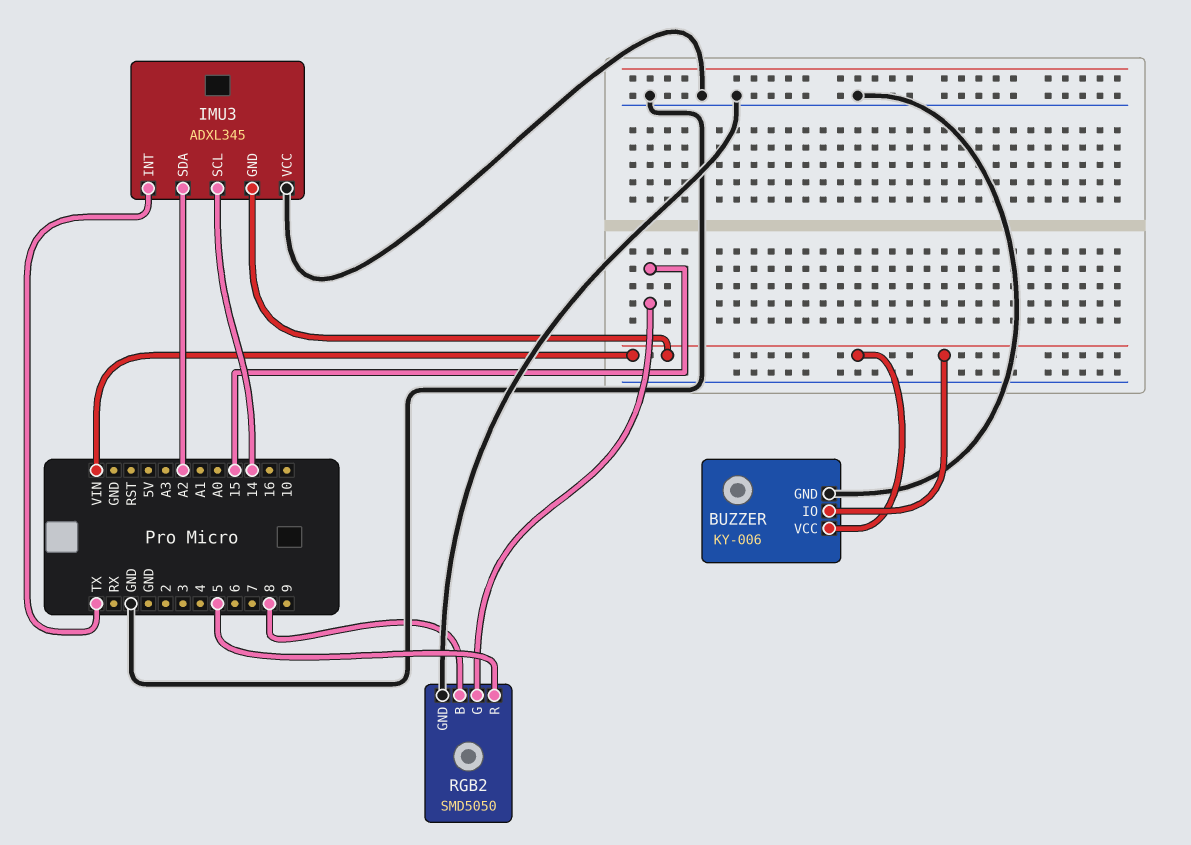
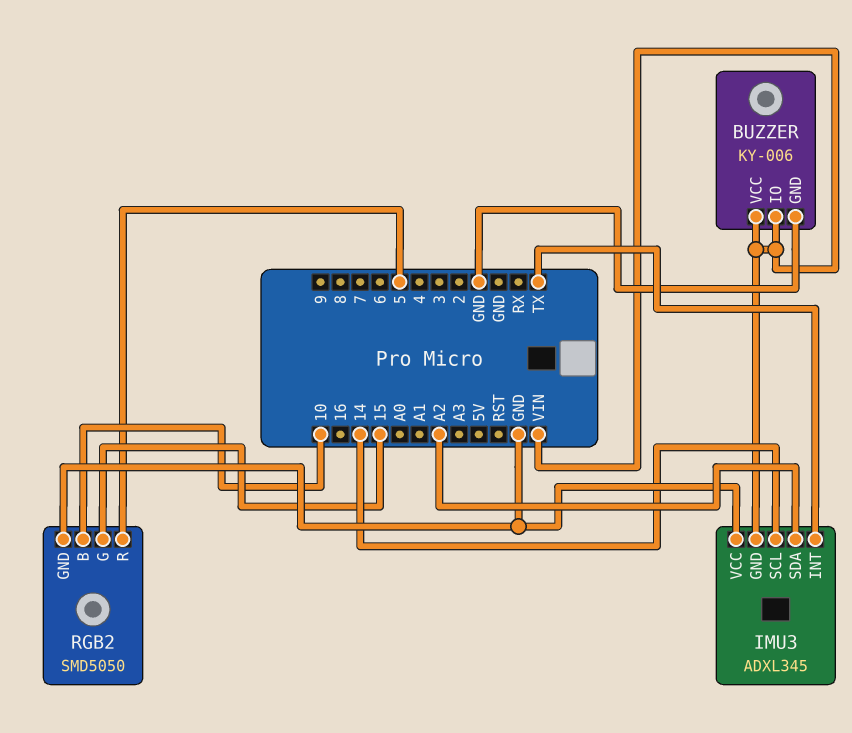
RGB2 pin B: 8 -> 10

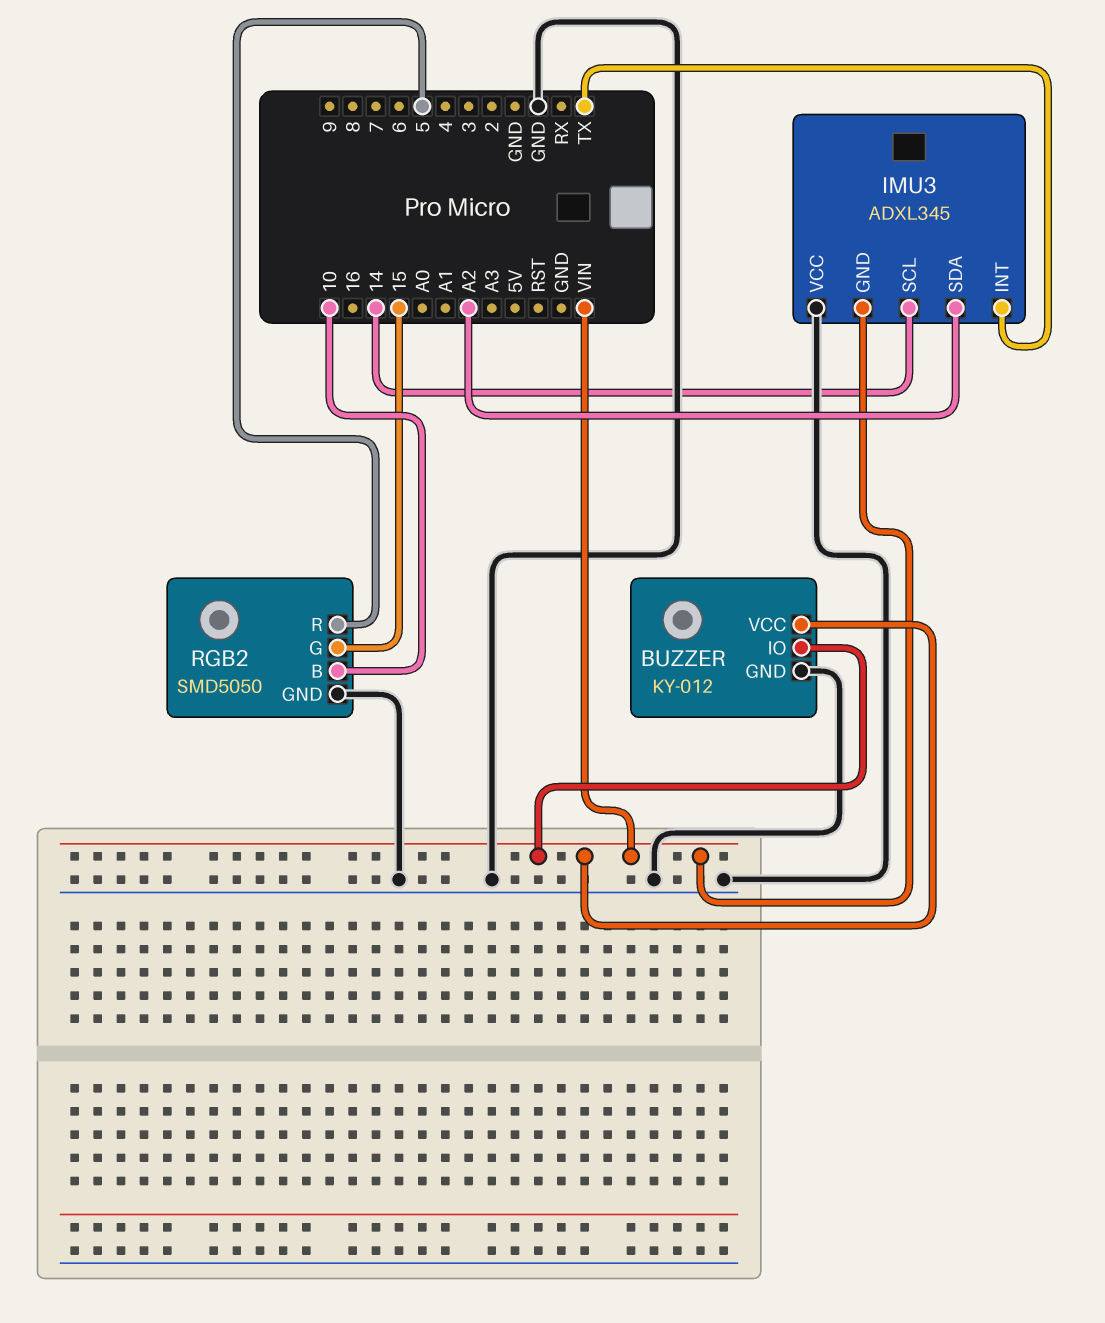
BUZZER: KY-006 -> KY-012

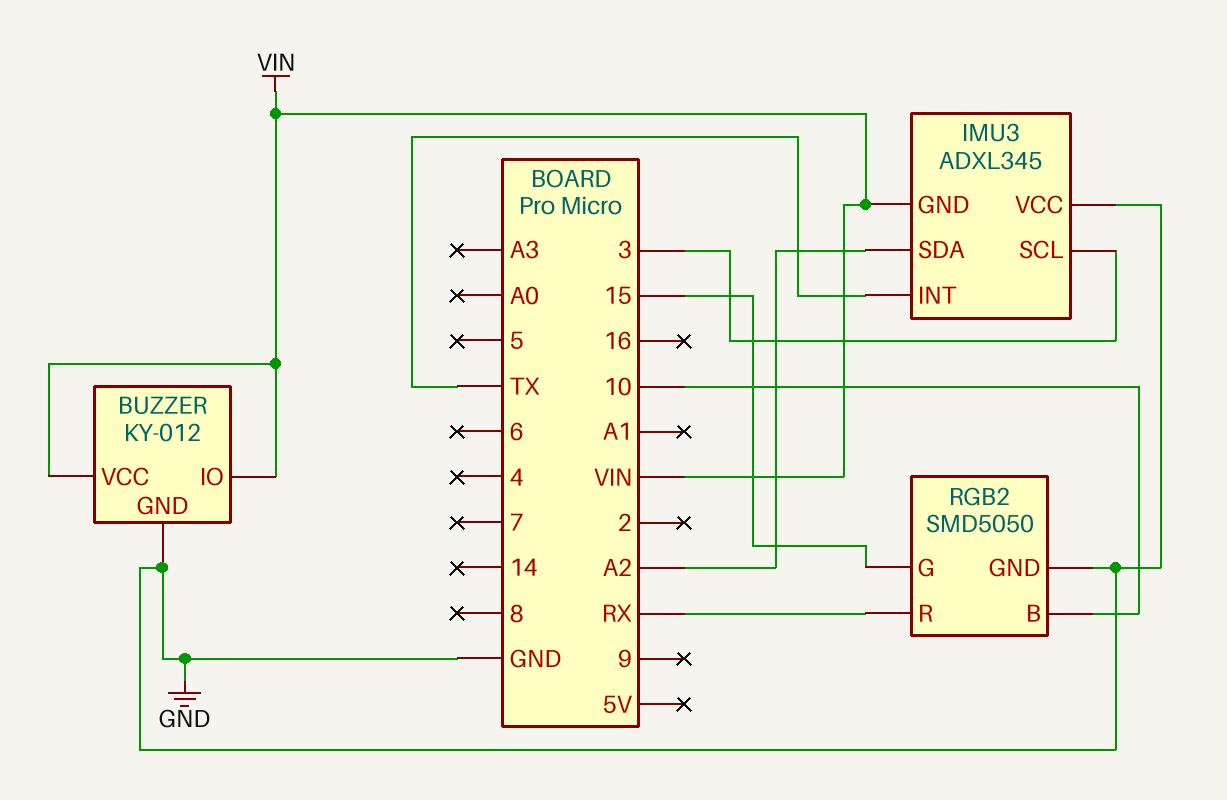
IMU3 pin SCL: 14 -> 3
RGB2 pin R: 5 -> RX

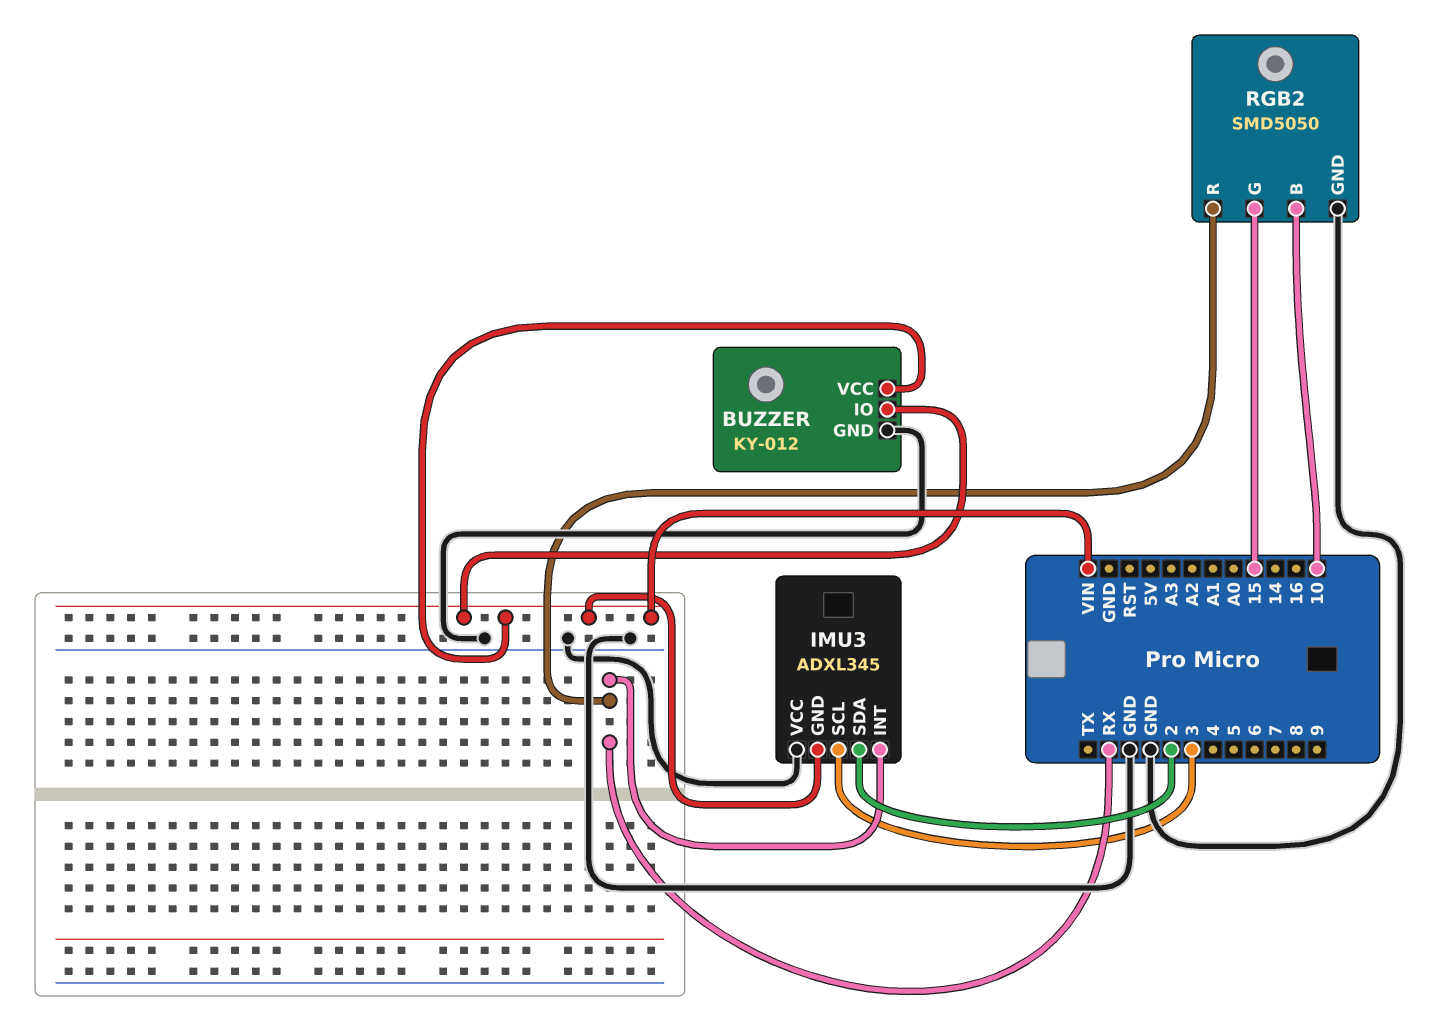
IMU3 pin INT: TX -> RX
IMU3 pin SDA: A2 -> 2

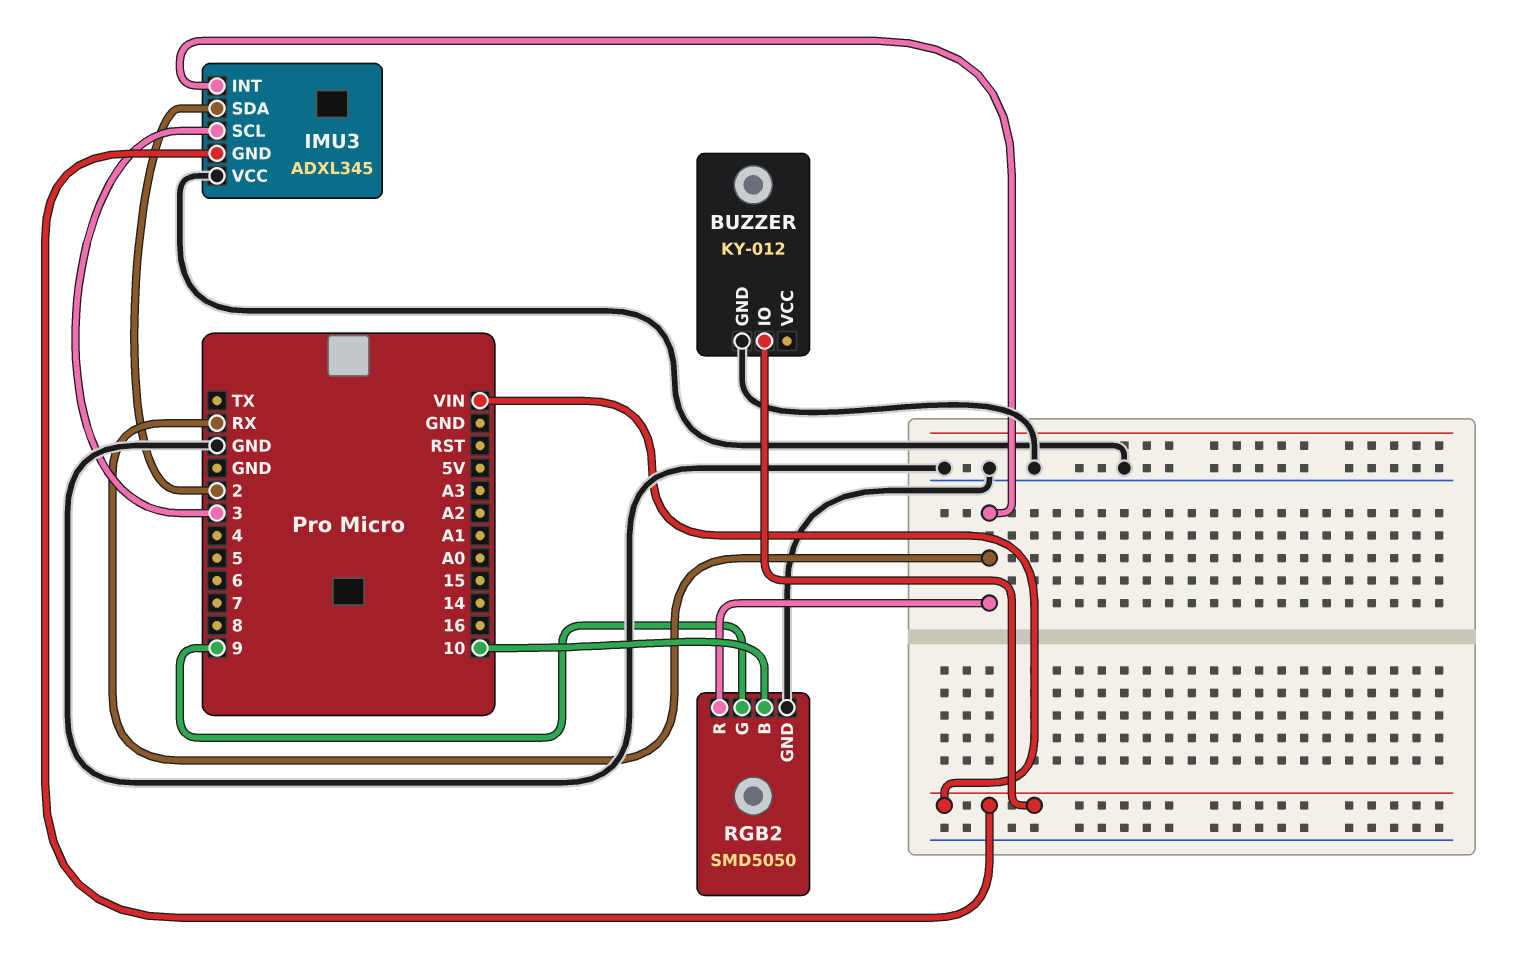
BUZZER pin VCC: VIN -> none
RGB2 pin G: 15 -> 9

